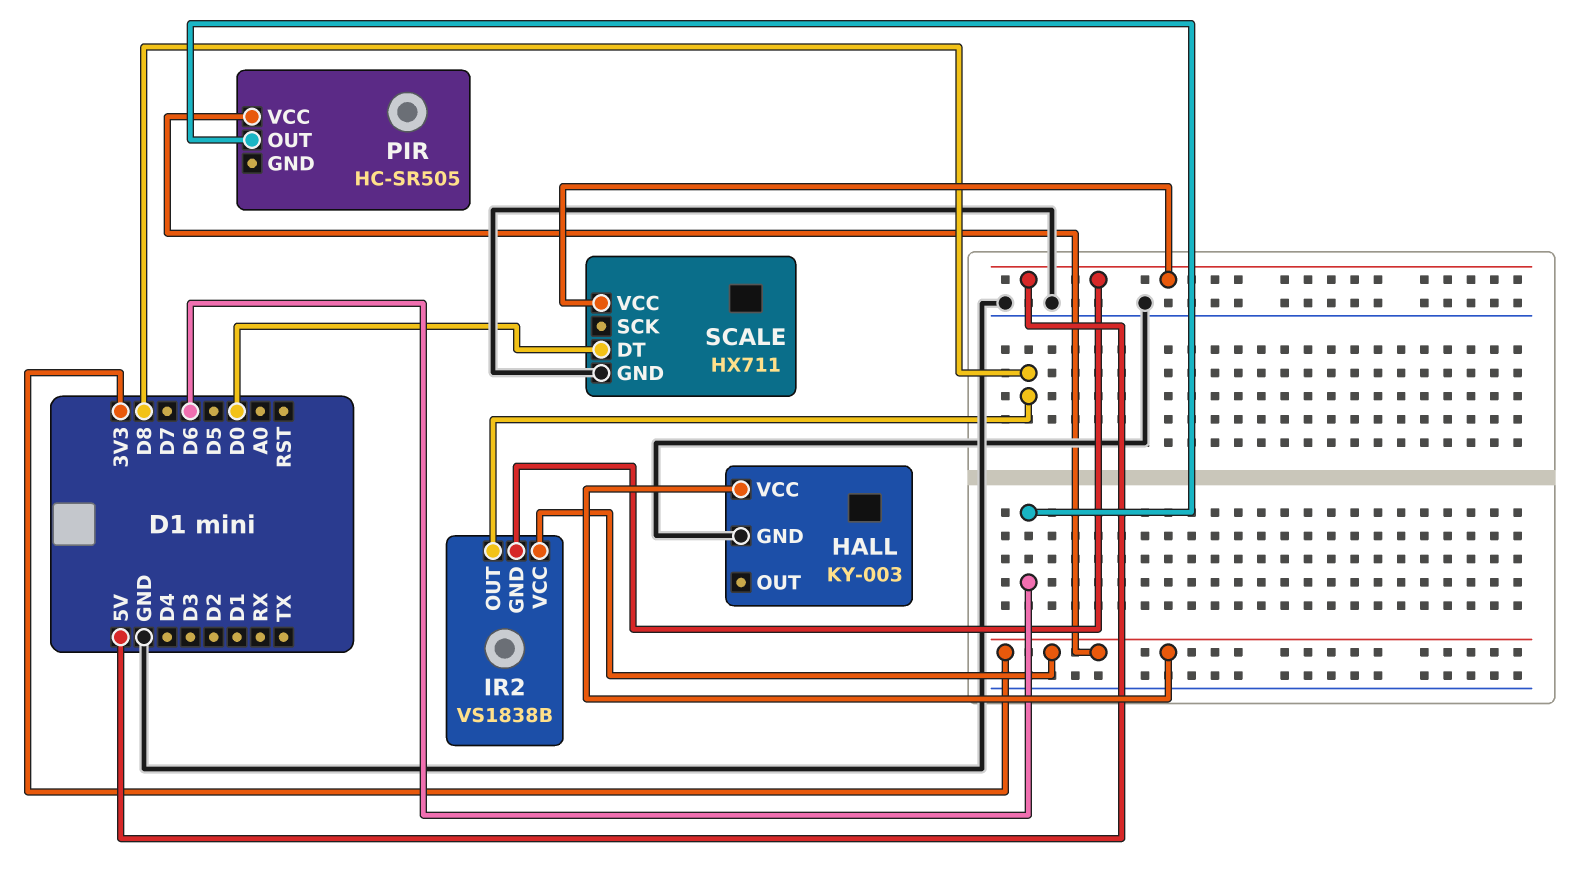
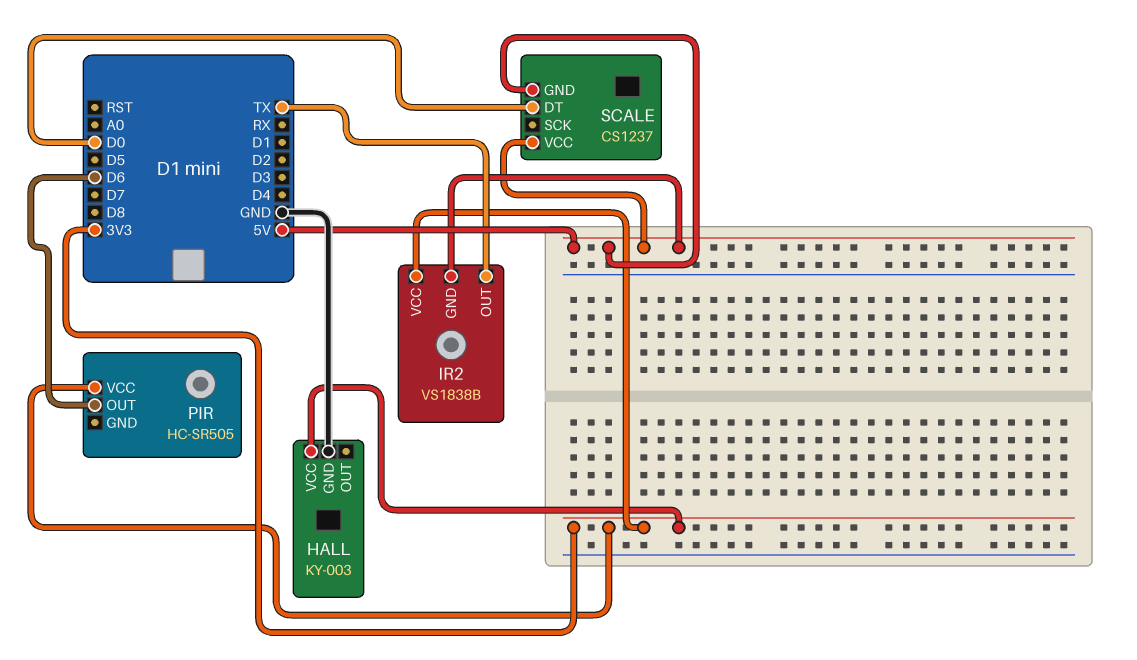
IR2 pin OUT: D8 -> TX
SCALE: HX711 -> CS1237
SCALE pin GND: GND -> 5V

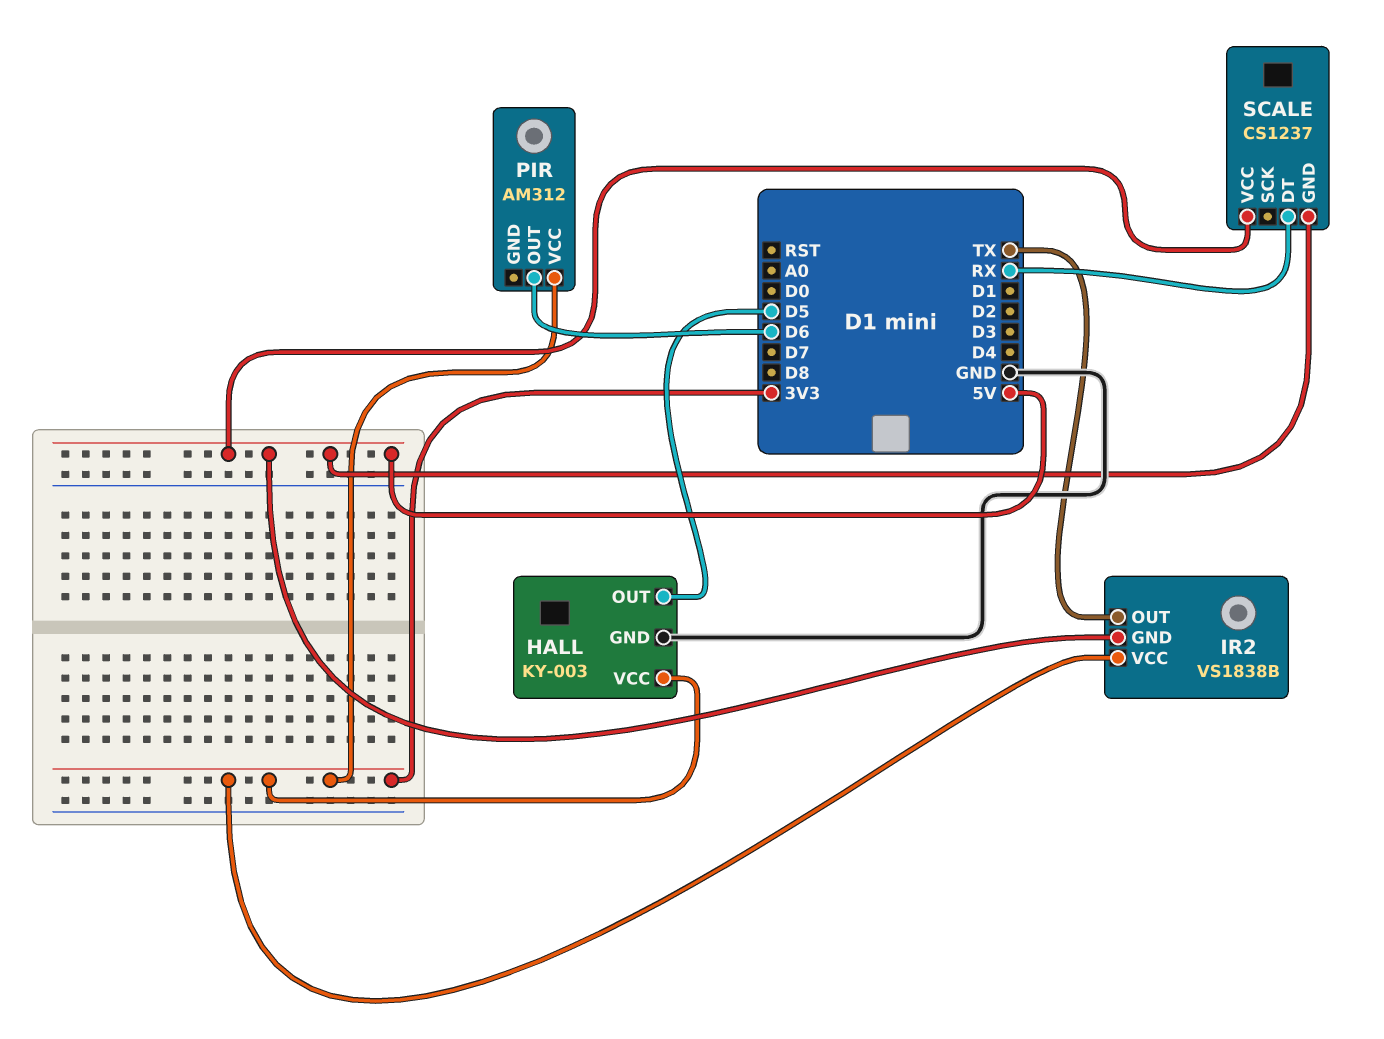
HALL pin OUT: none -> D5
PIR: HC-SR505 -> AM312
SCALE pin DT: D0 -> RX

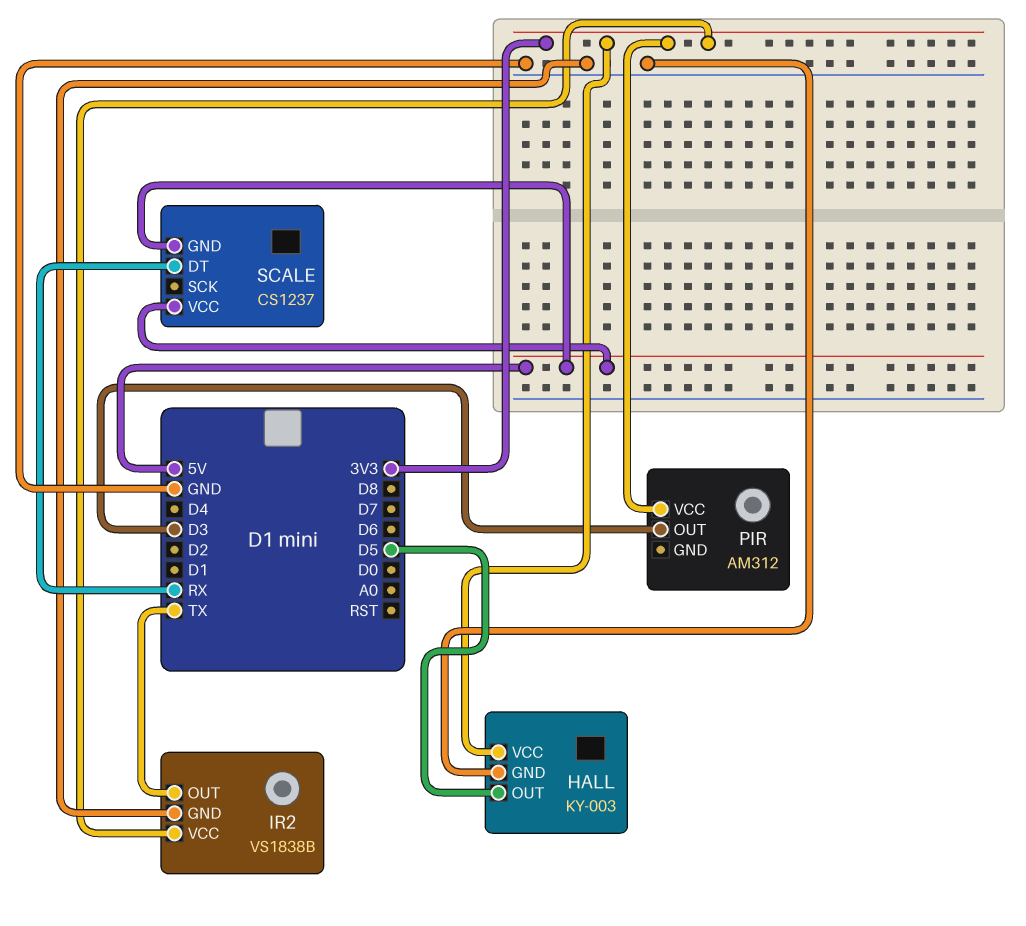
IR2 pin GND: 5V -> GND
PIR pin OUT: D6 -> D3

